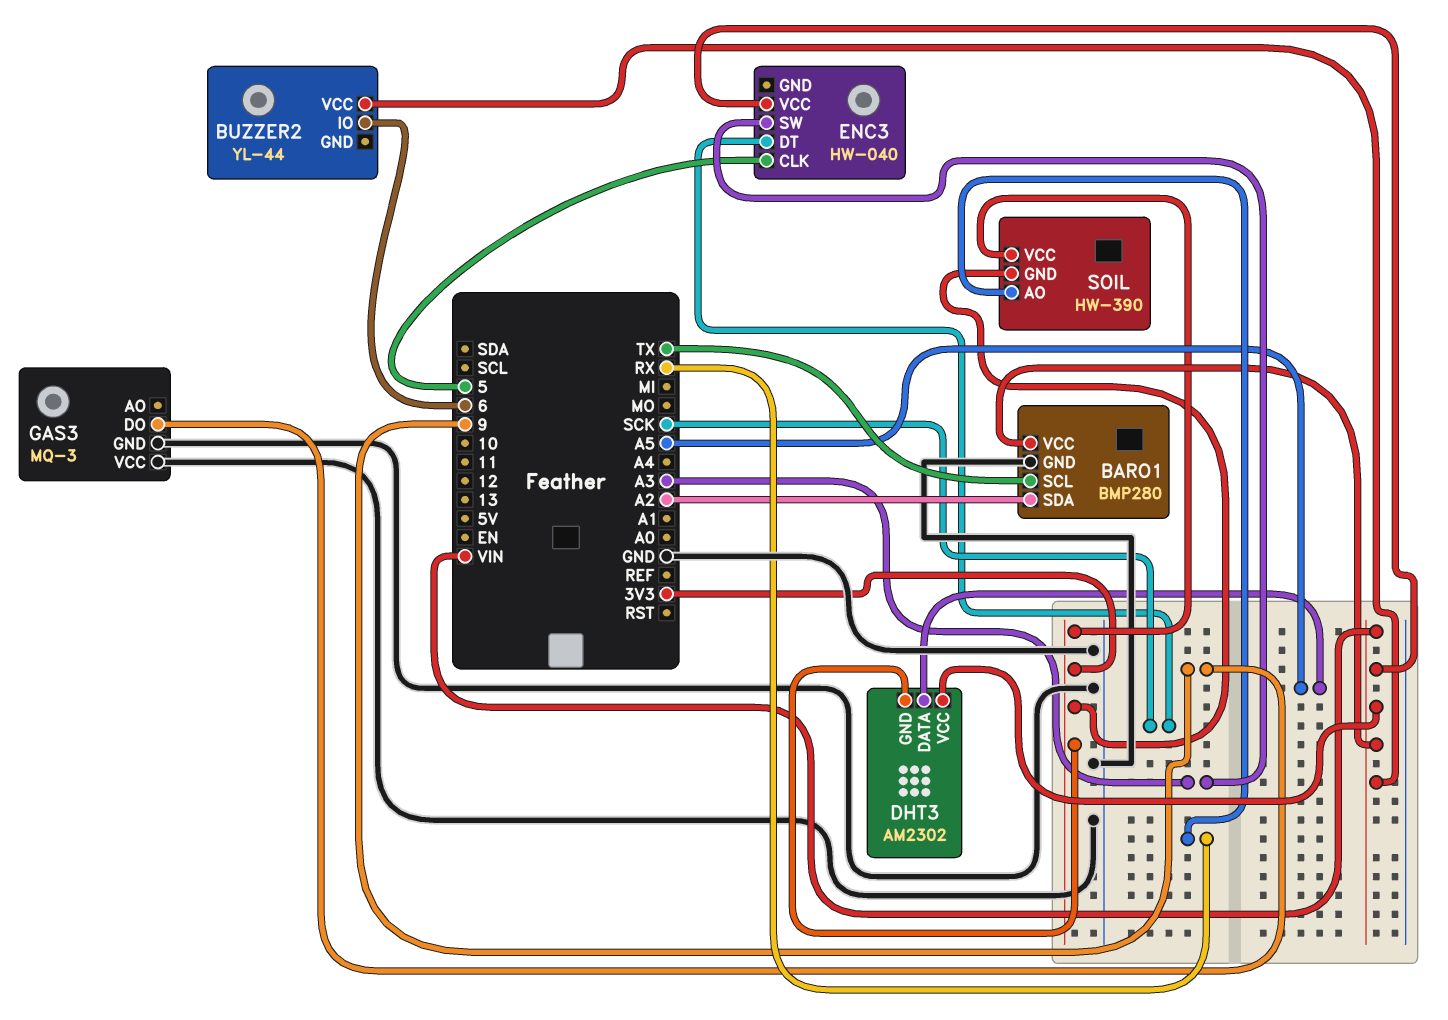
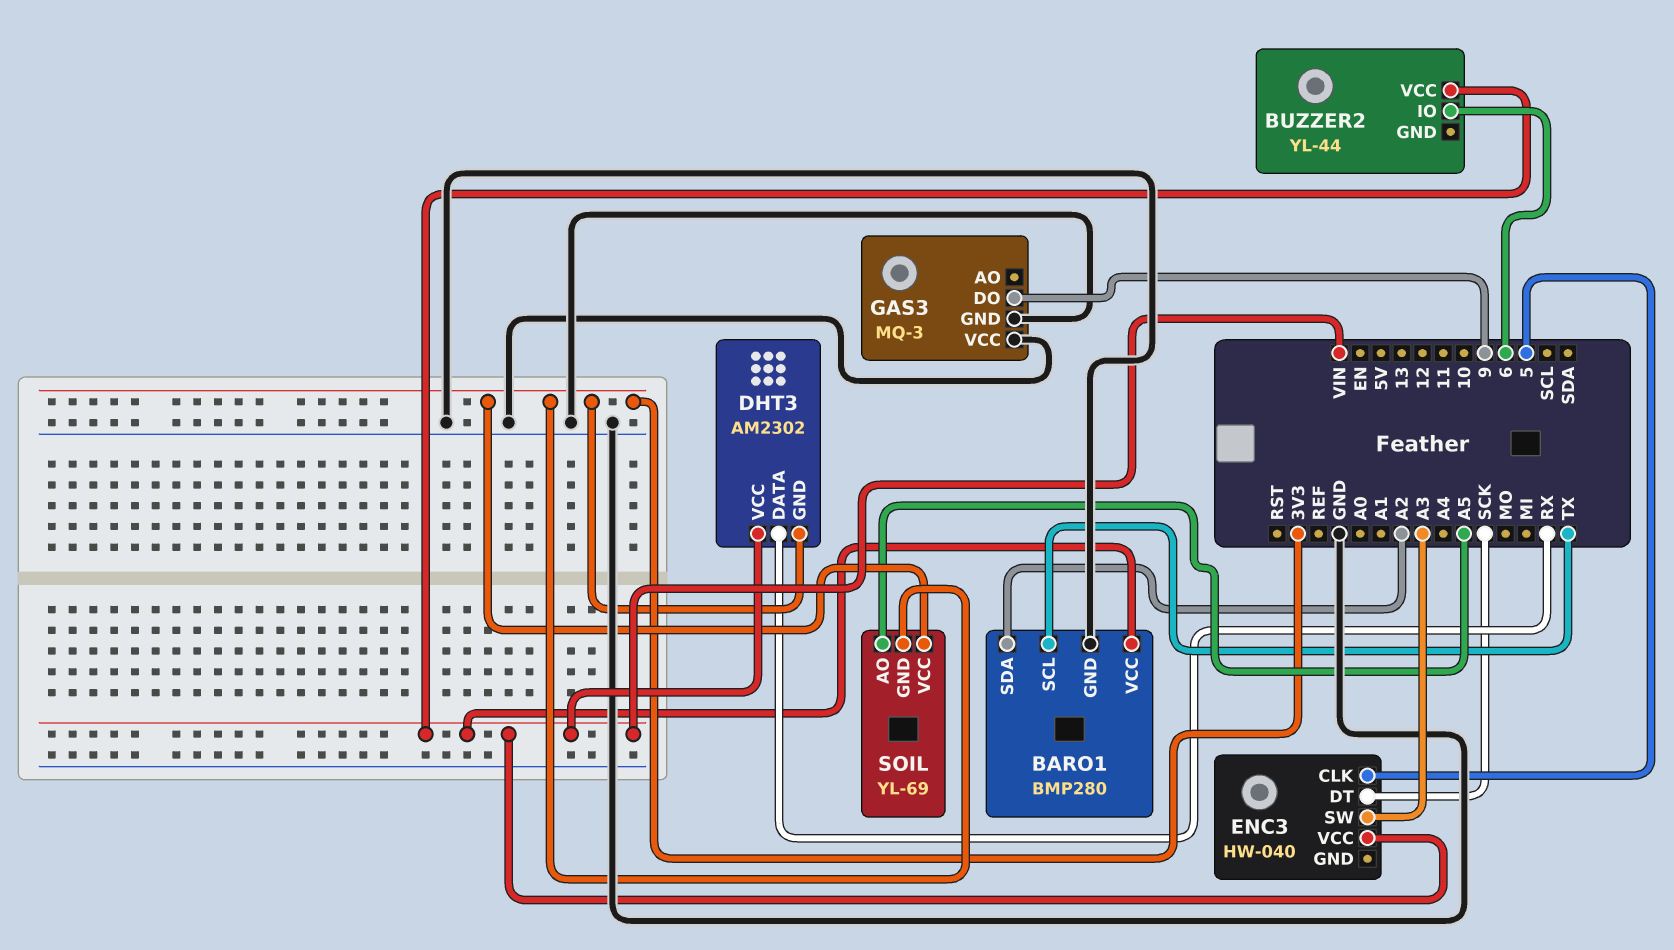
DHT3 pin DATA: A5 -> RX
SOIL: HW-390 -> YL-69
SOIL pin AO: RX -> A5

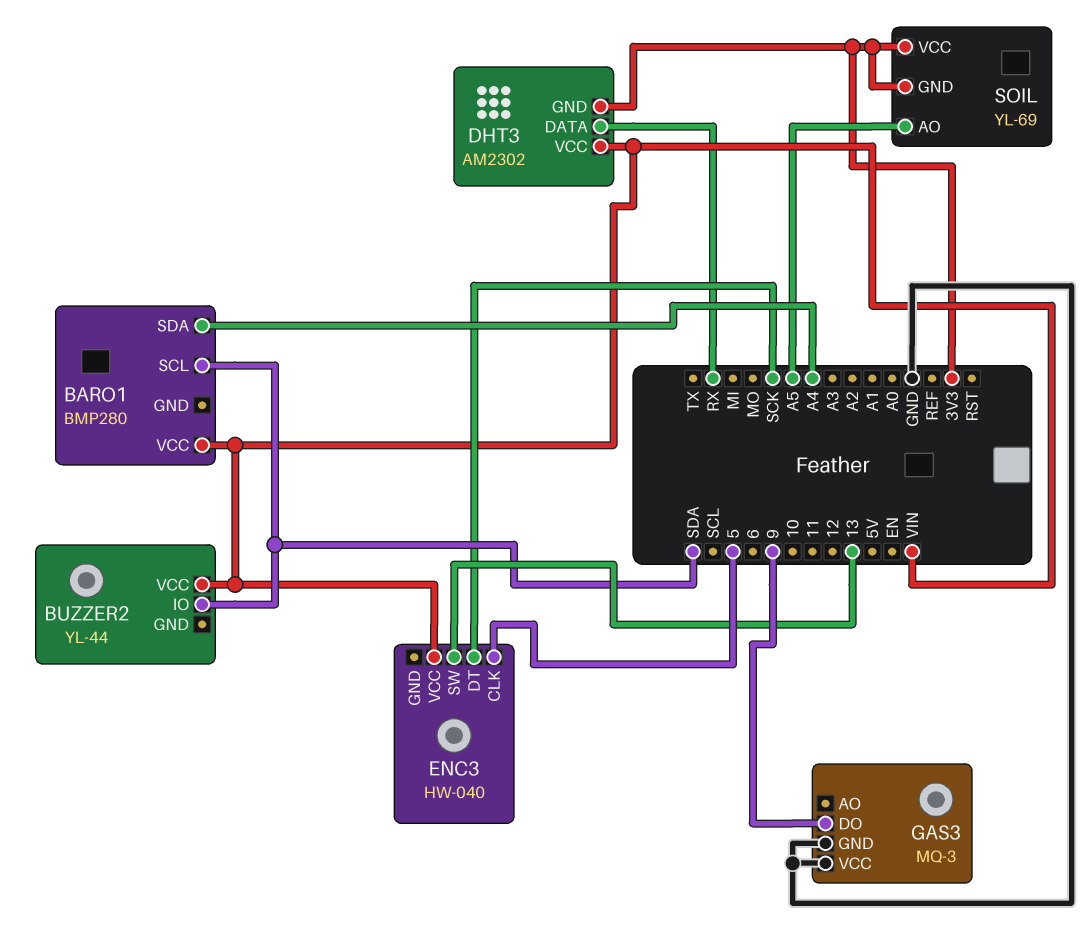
BARO1 pin GND: GND -> none
BARO1 pin SCL: TX -> SDA
BARO1 pin SDA: A2 -> A4
BUZZER2 pin IO: 6 -> SDA
ENC3 pin SW: A3 -> 13

